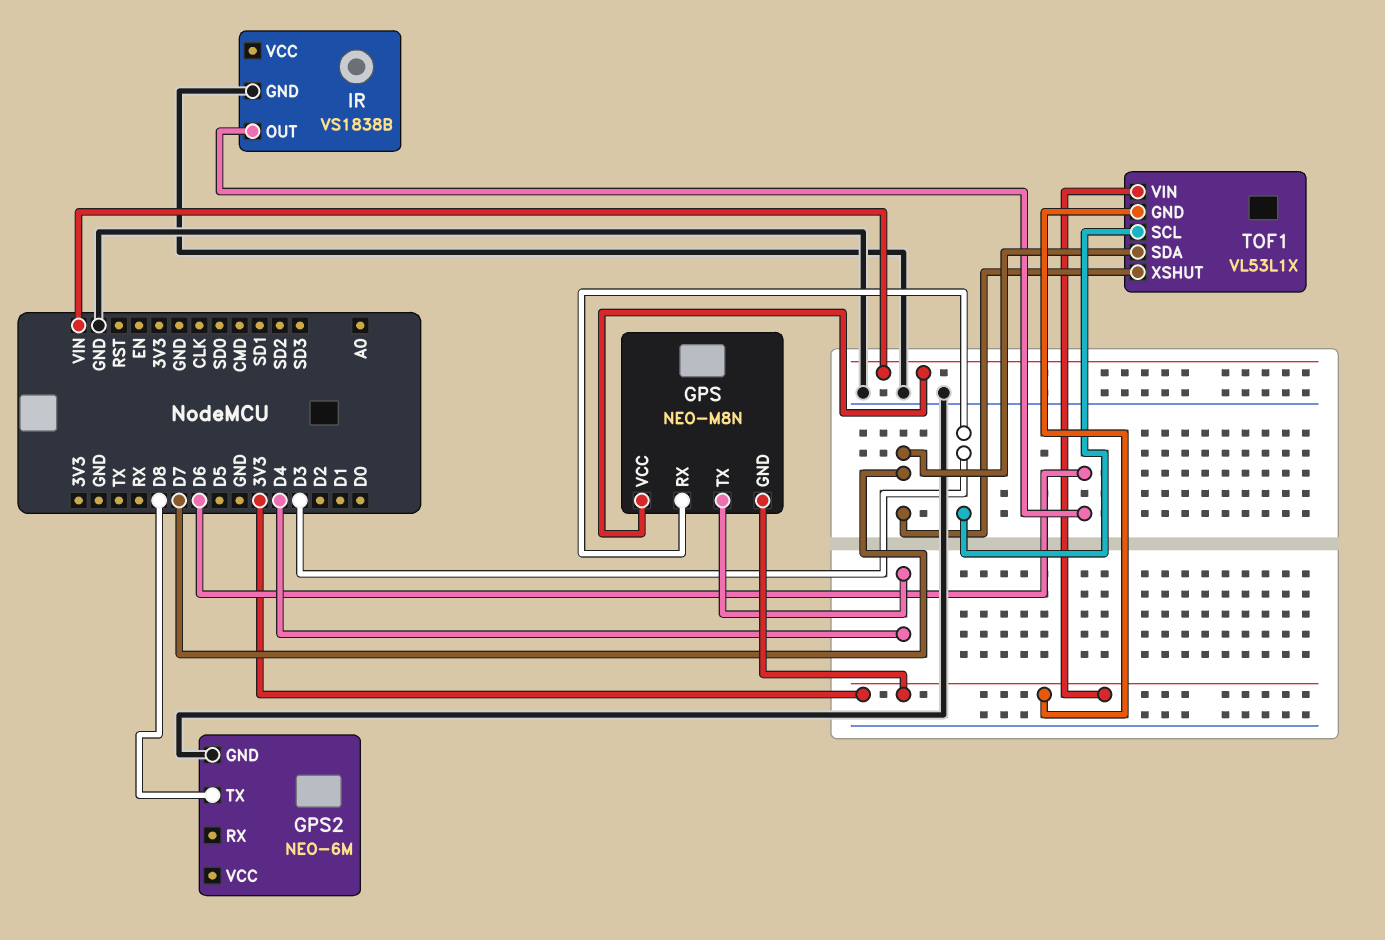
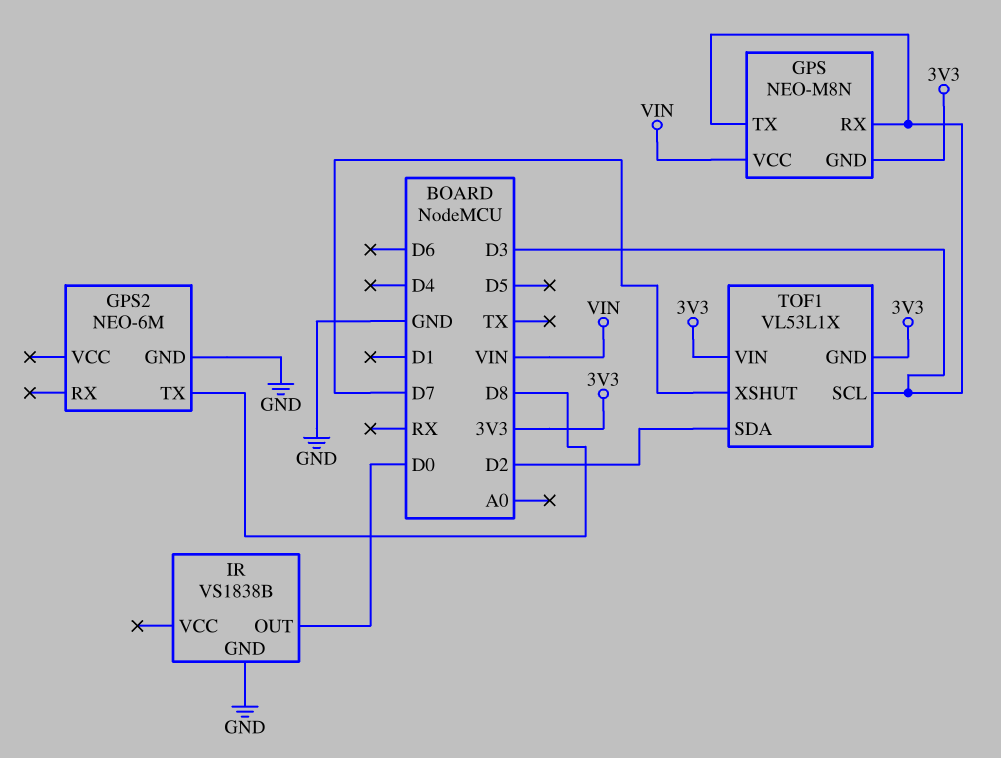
GPS pin TX: D4 -> D3
IR pin OUT: D6 -> D0
TOF1 pin SDA: D7 -> D2

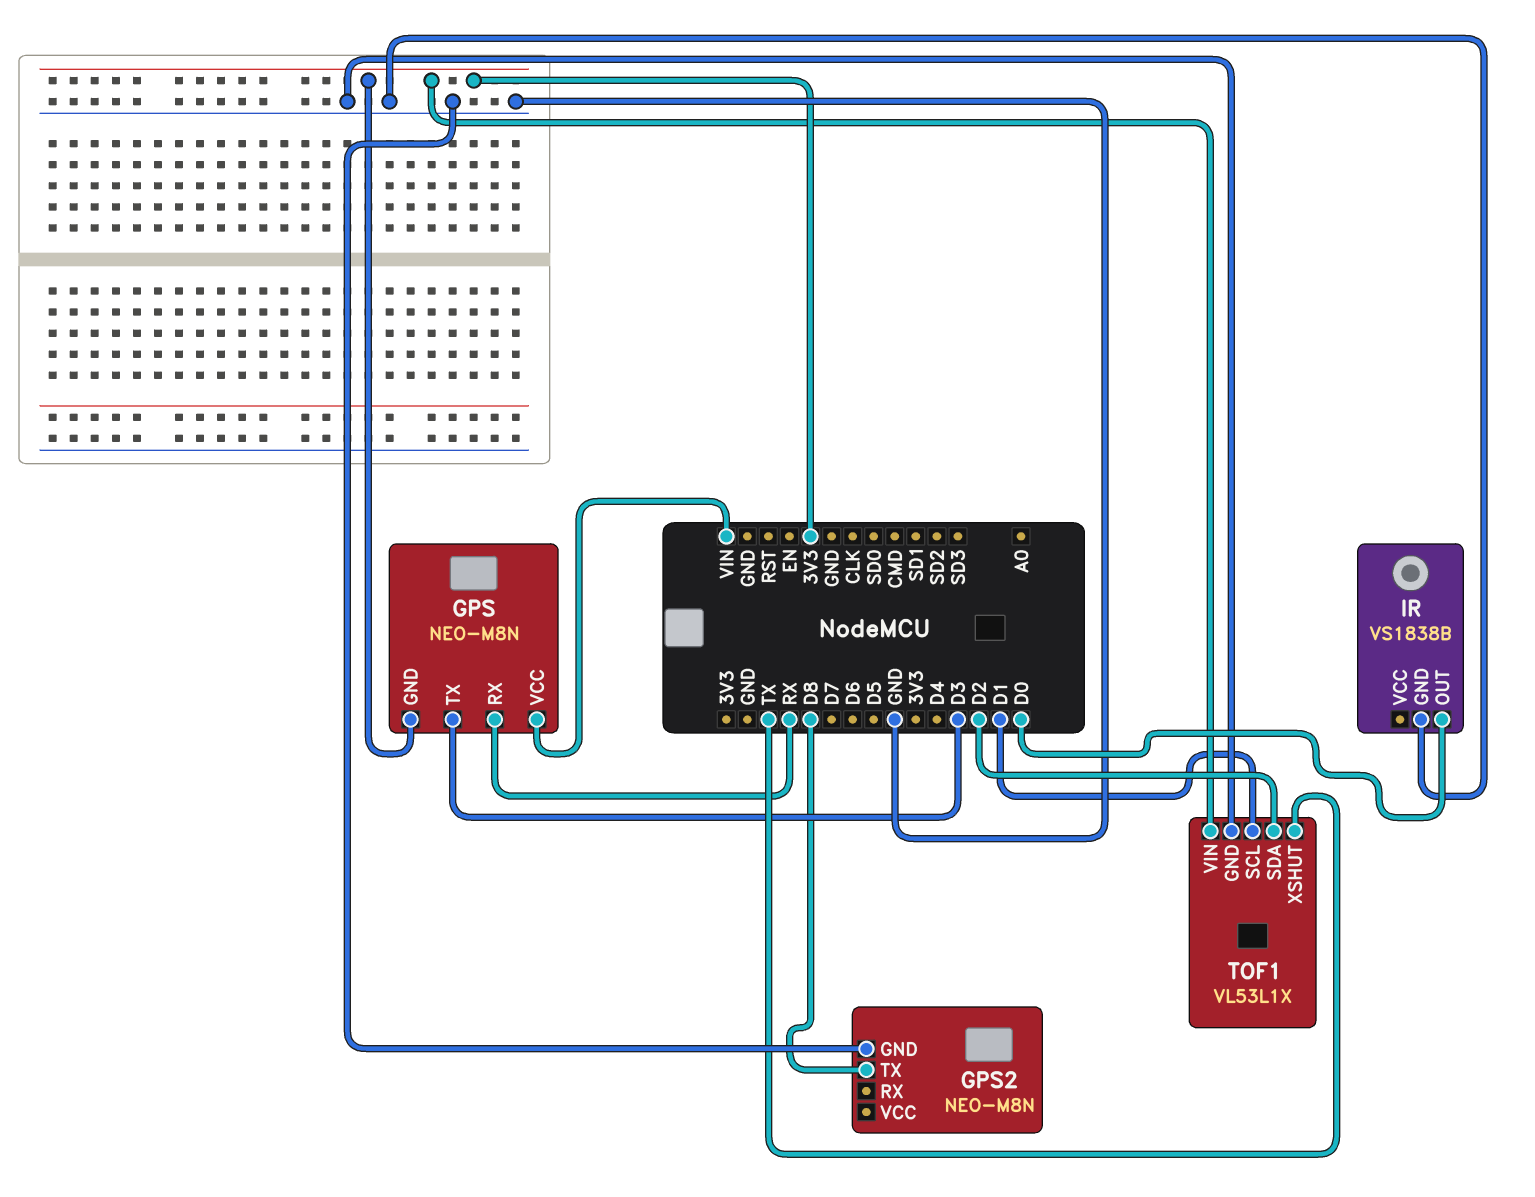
GPS pin RX: D3 -> RX
GPS2: NEO-6M -> NEO-M8N
TOF1 pin GND: 3V3 -> GND
TOF1 pin SCL: D3 -> D1
TOF1 pin XSHUT: D7 -> TX

